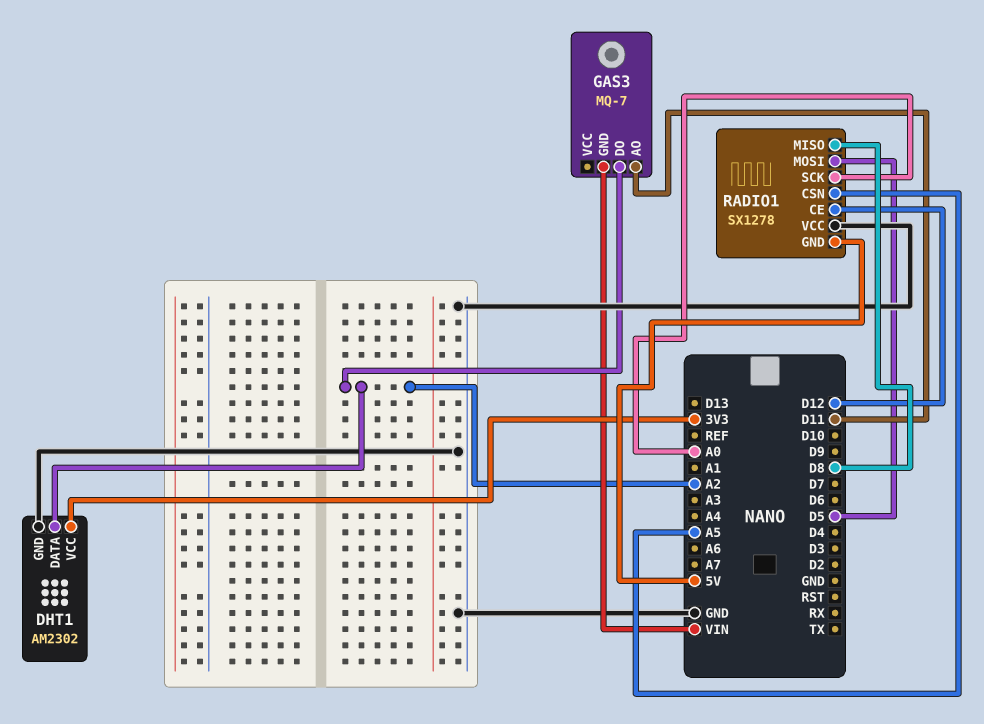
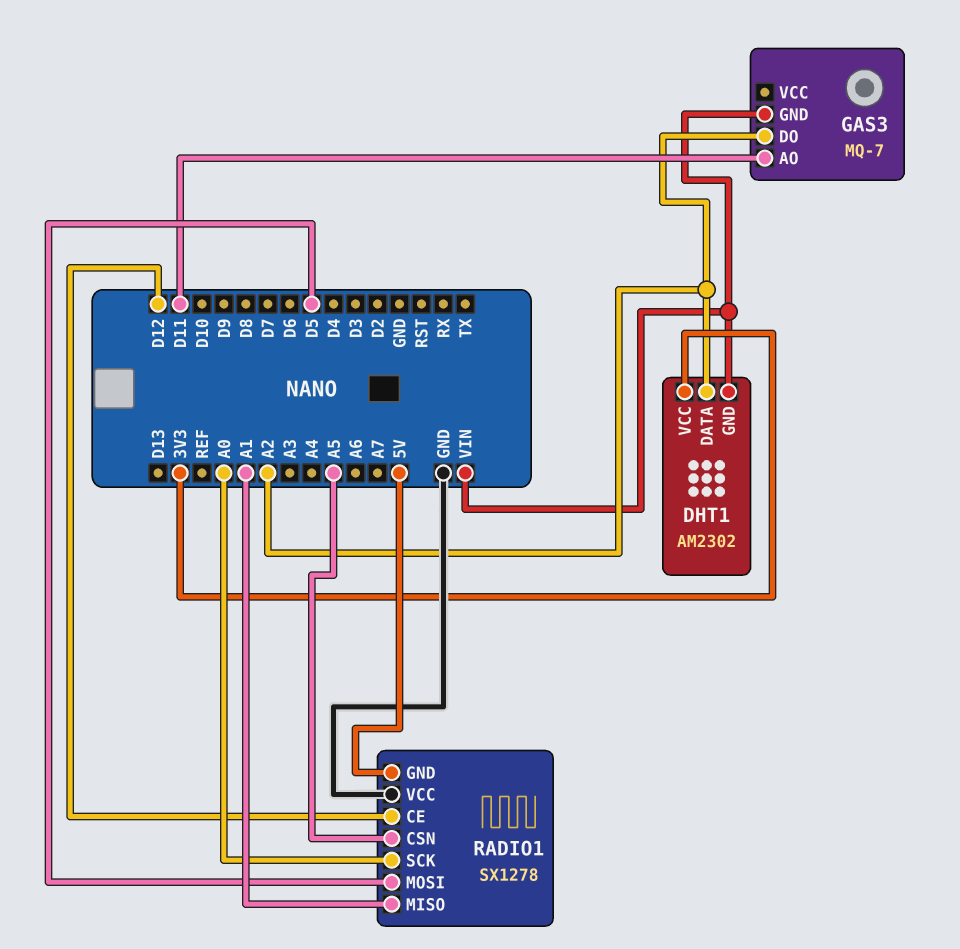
DHT1 pin GND: GND -> VIN
RADIO1 pin MISO: D8 -> A1

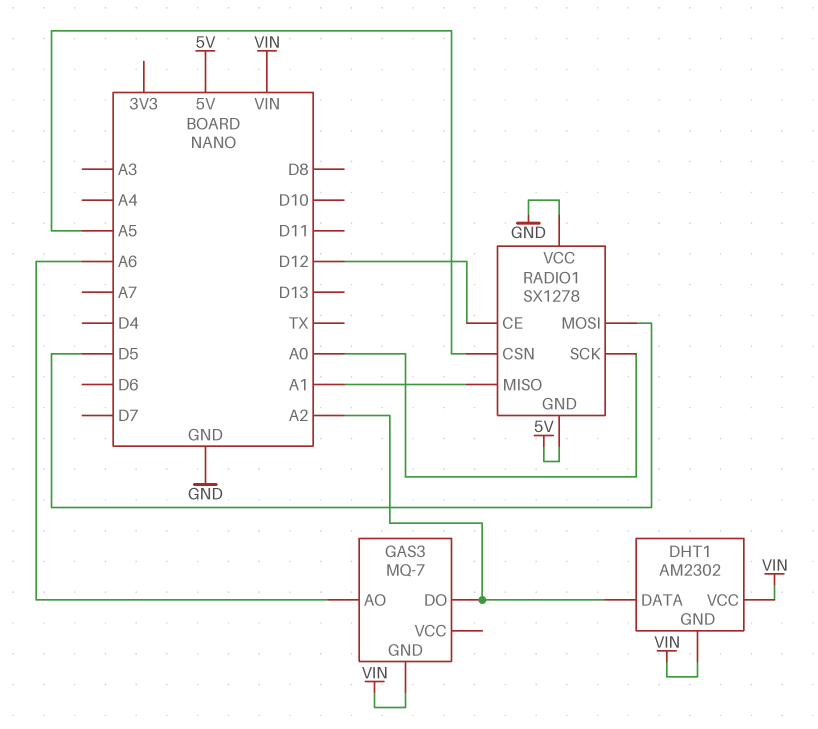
DHT1 pin VCC: 3V3 -> VIN
GAS3 pin AO: D11 -> A6

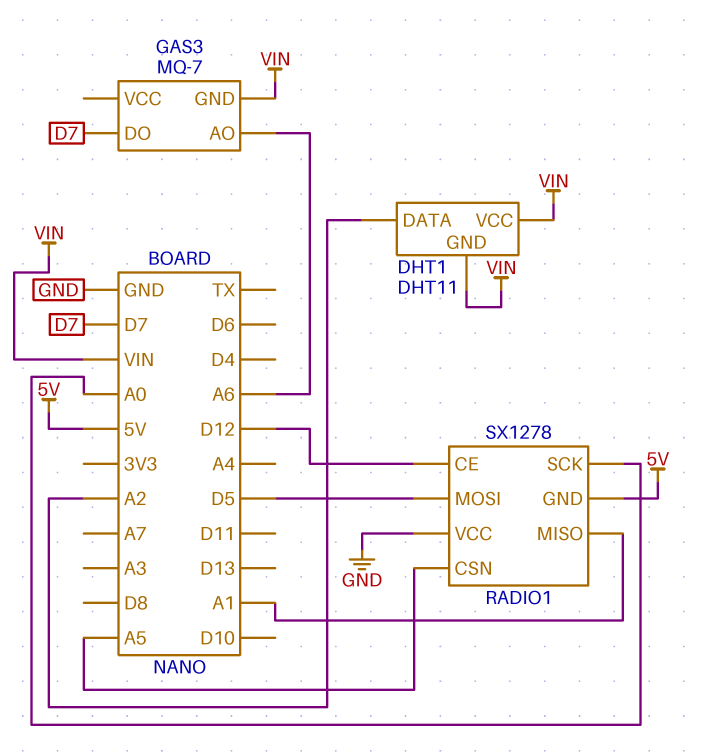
DHT1: AM2302 -> DHT11
GAS3 pin DO: A2 -> D7

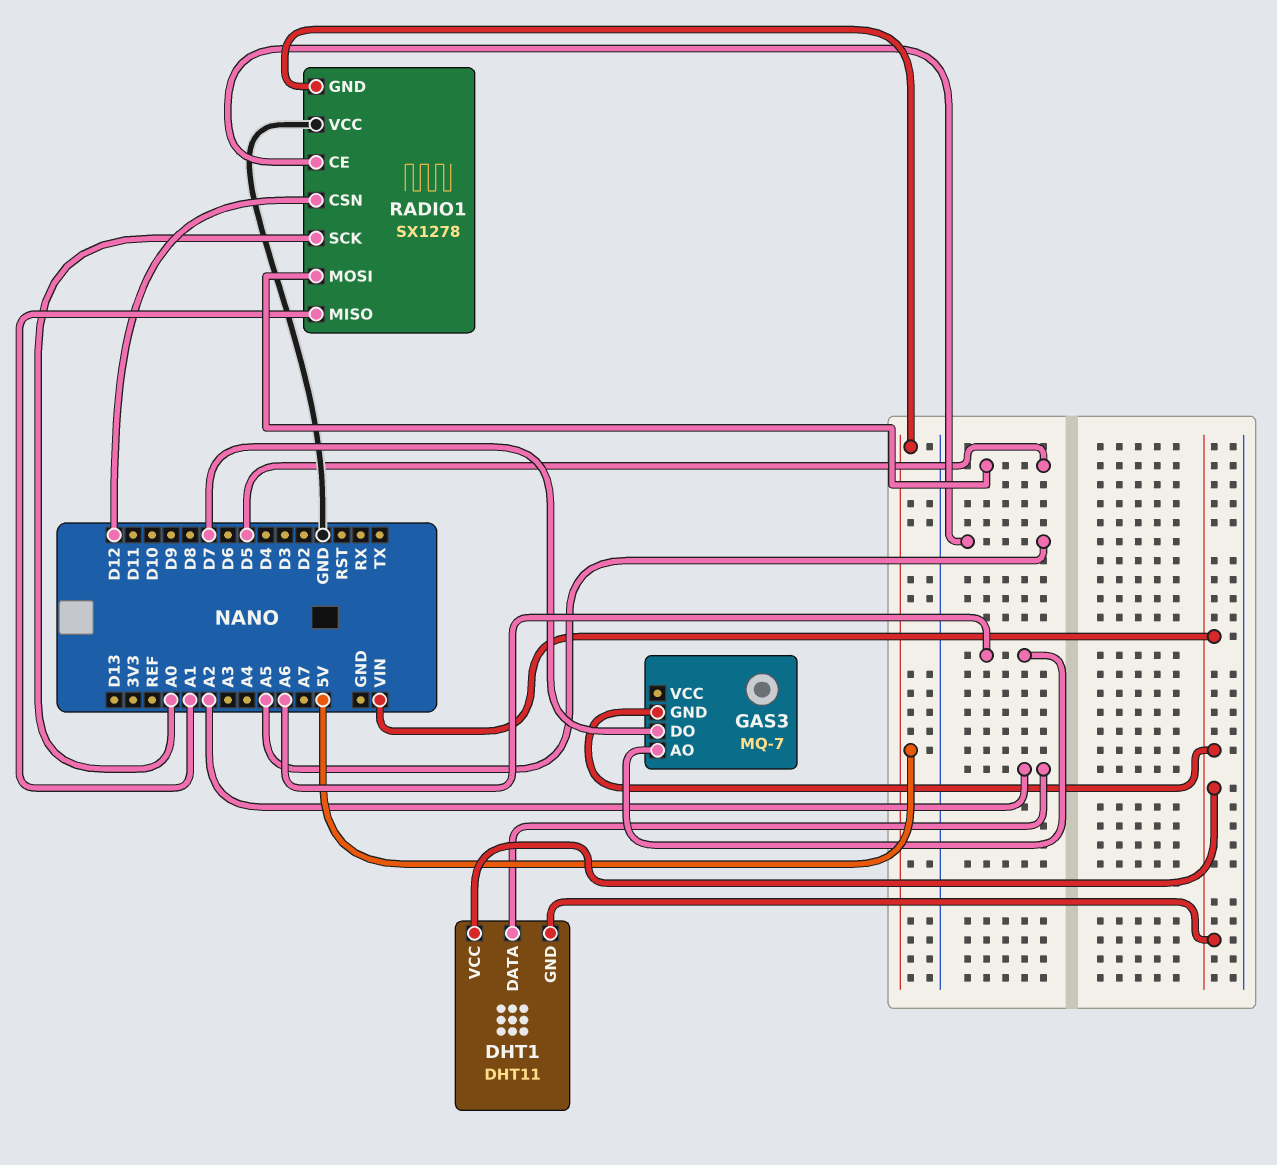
RADIO1 pin CE: D12 -> A5
RADIO1 pin CSN: A5 -> D12

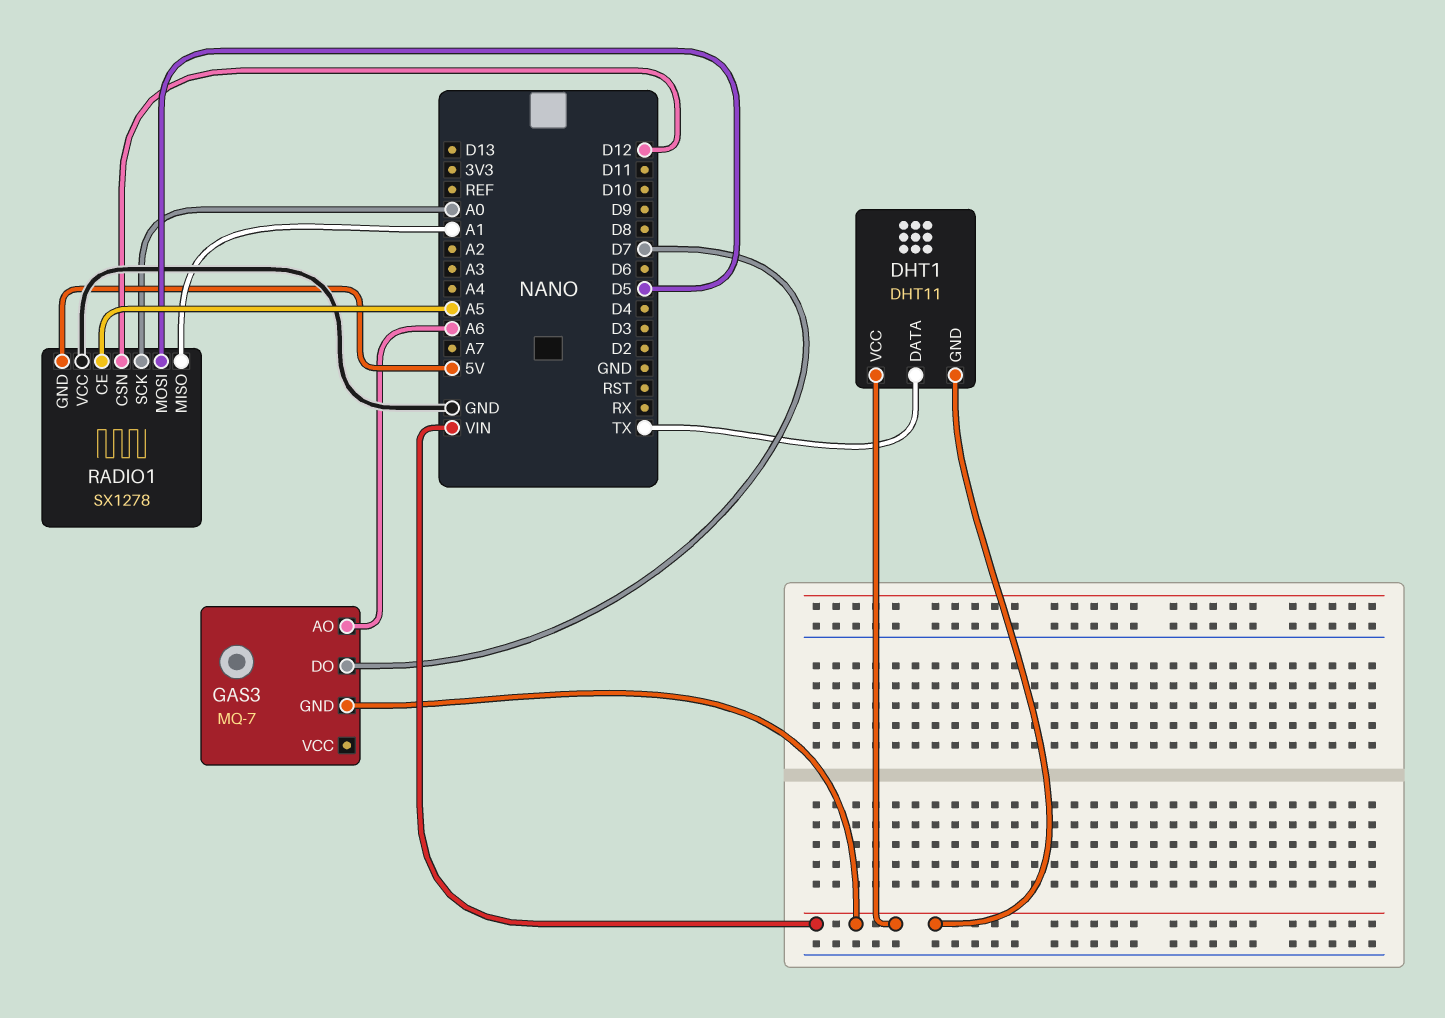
DHT1 pin DATA: A2 -> TX

